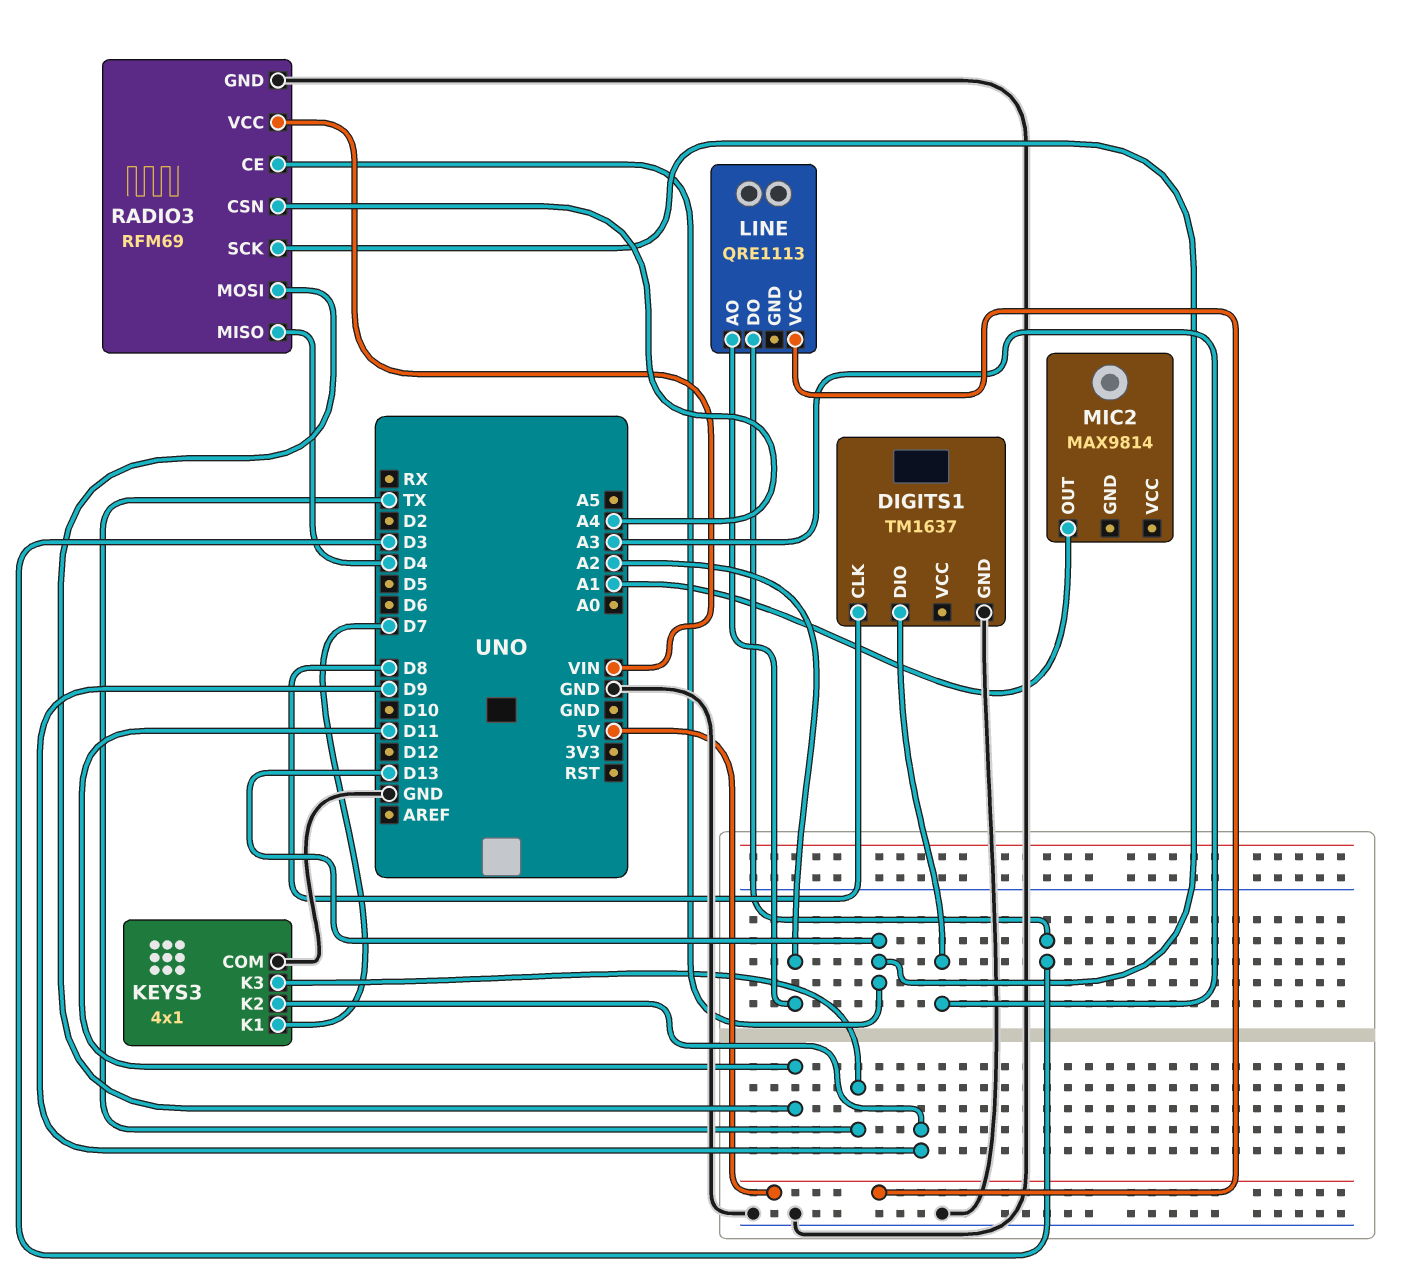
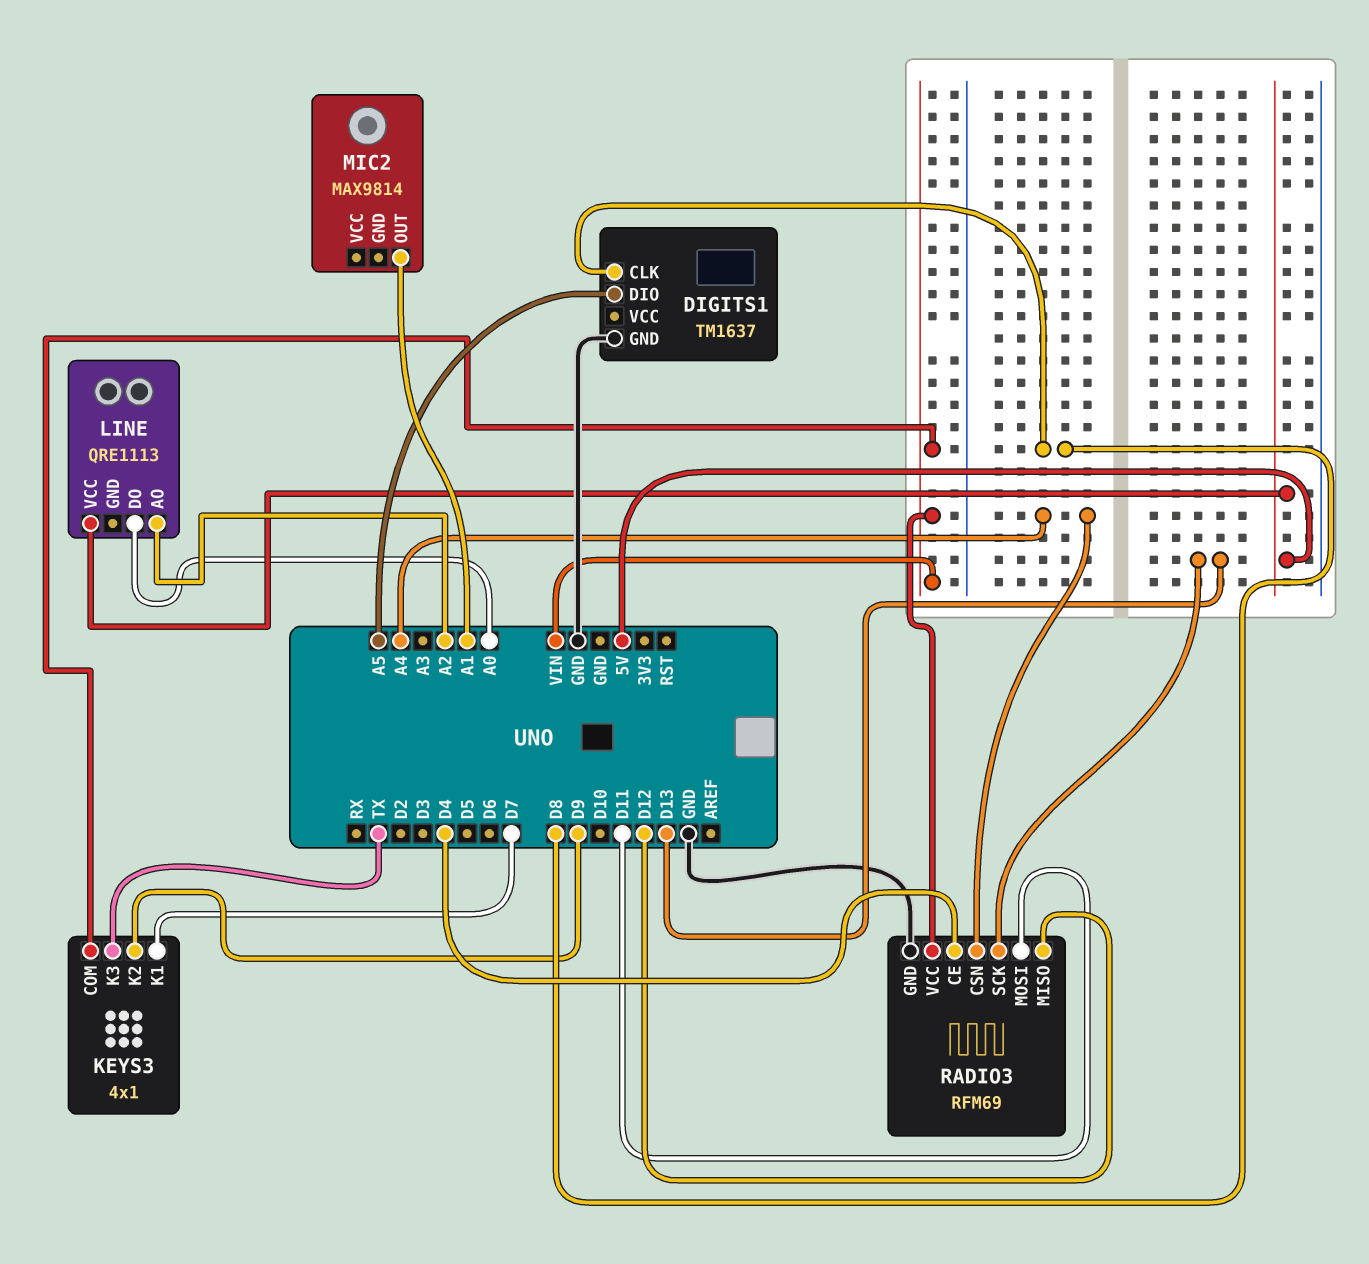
DIGITS1 pin DIO: A3 -> A5
KEYS3 pin COM: GND -> VIN
LINE pin DO: D3 -> A0
RADIO3 pin CE: D13 -> D4
RADIO3 pin MISO: D4 -> D12

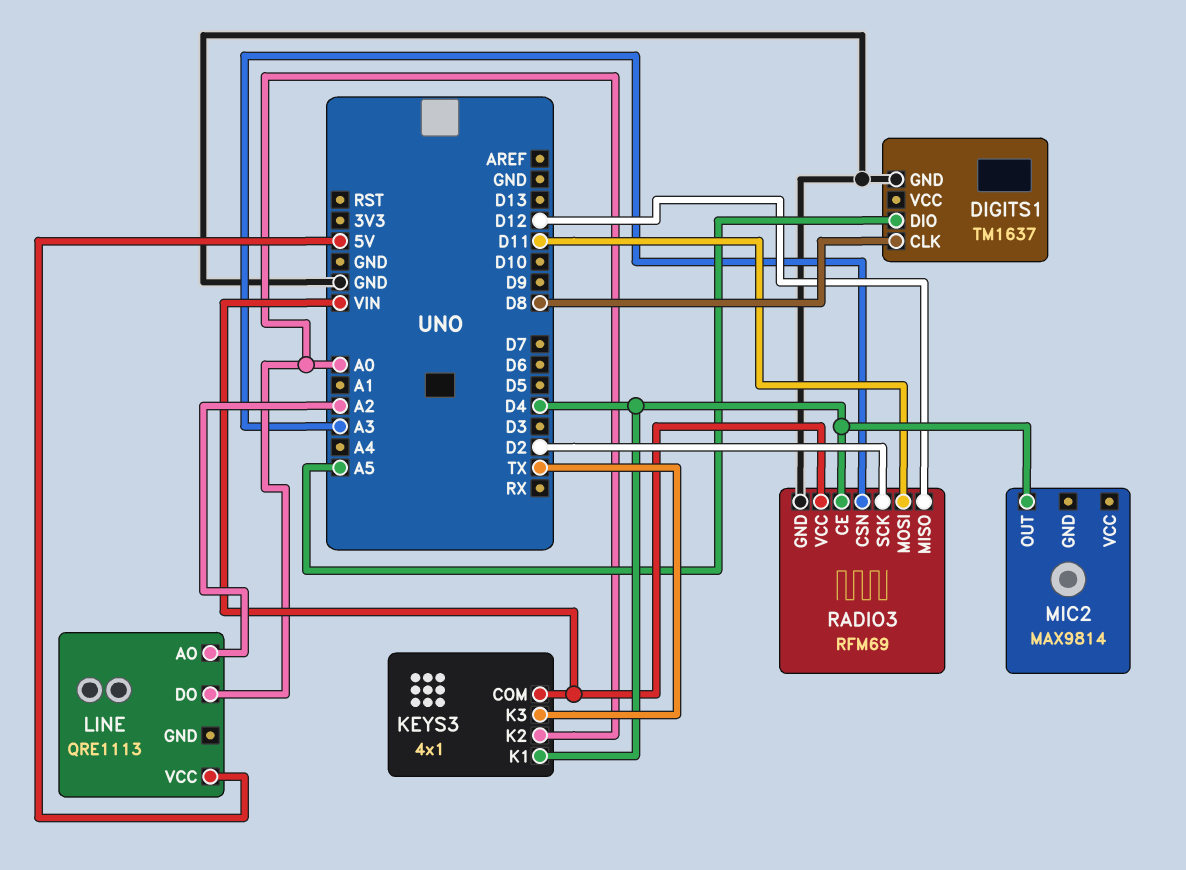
KEYS3 pin K1: D7 -> D4
KEYS3 pin K2: D9 -> A0
MIC2 pin OUT: A1 -> D4
RADIO3 pin CSN: A4 -> A3
RADIO3 pin SCK: D13 -> D2

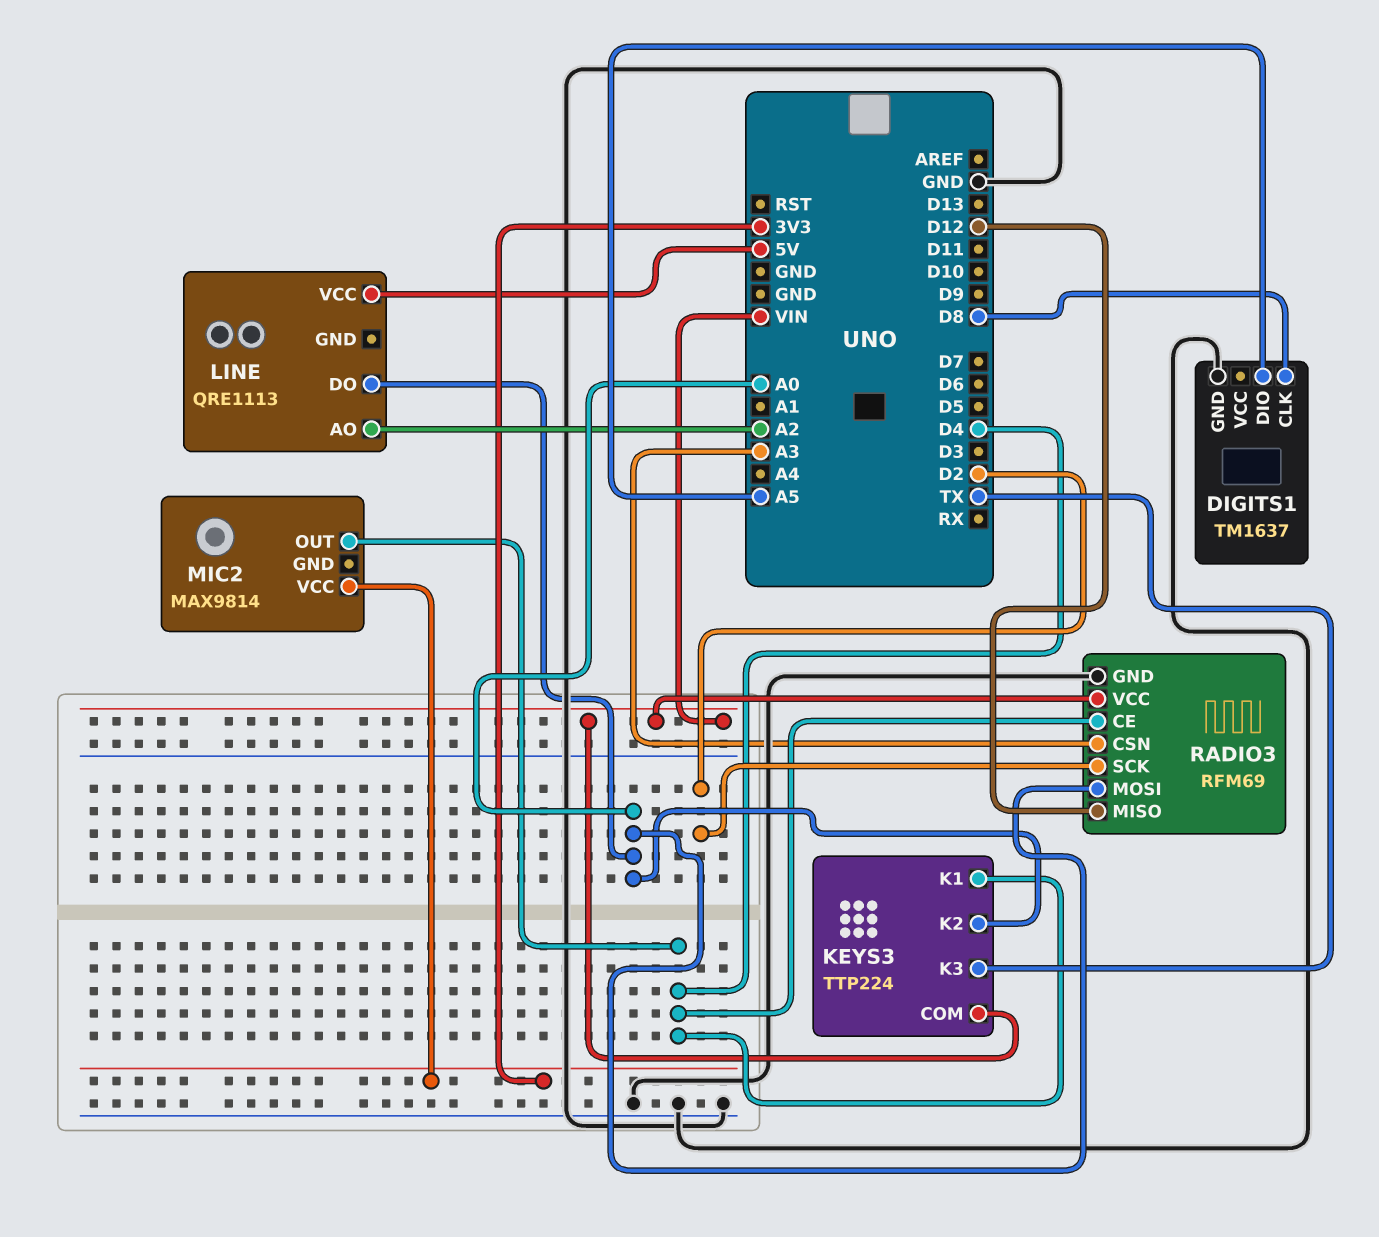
KEYS3: 4x1 -> TTP224
MIC2 pin VCC: none -> 3V3
RADIO3 pin MOSI: D11 -> A0

